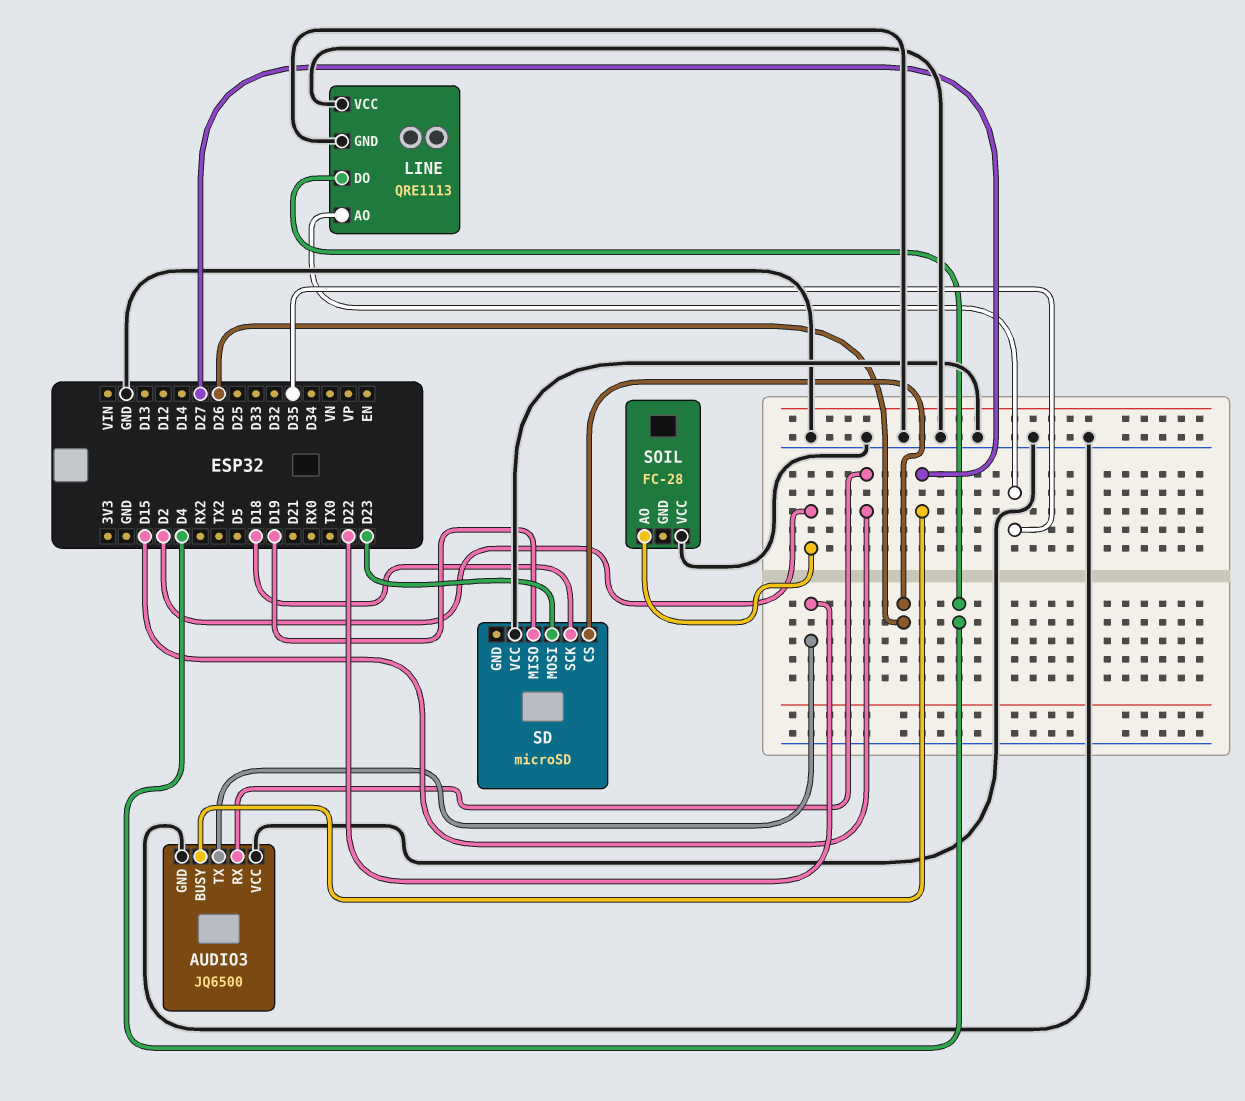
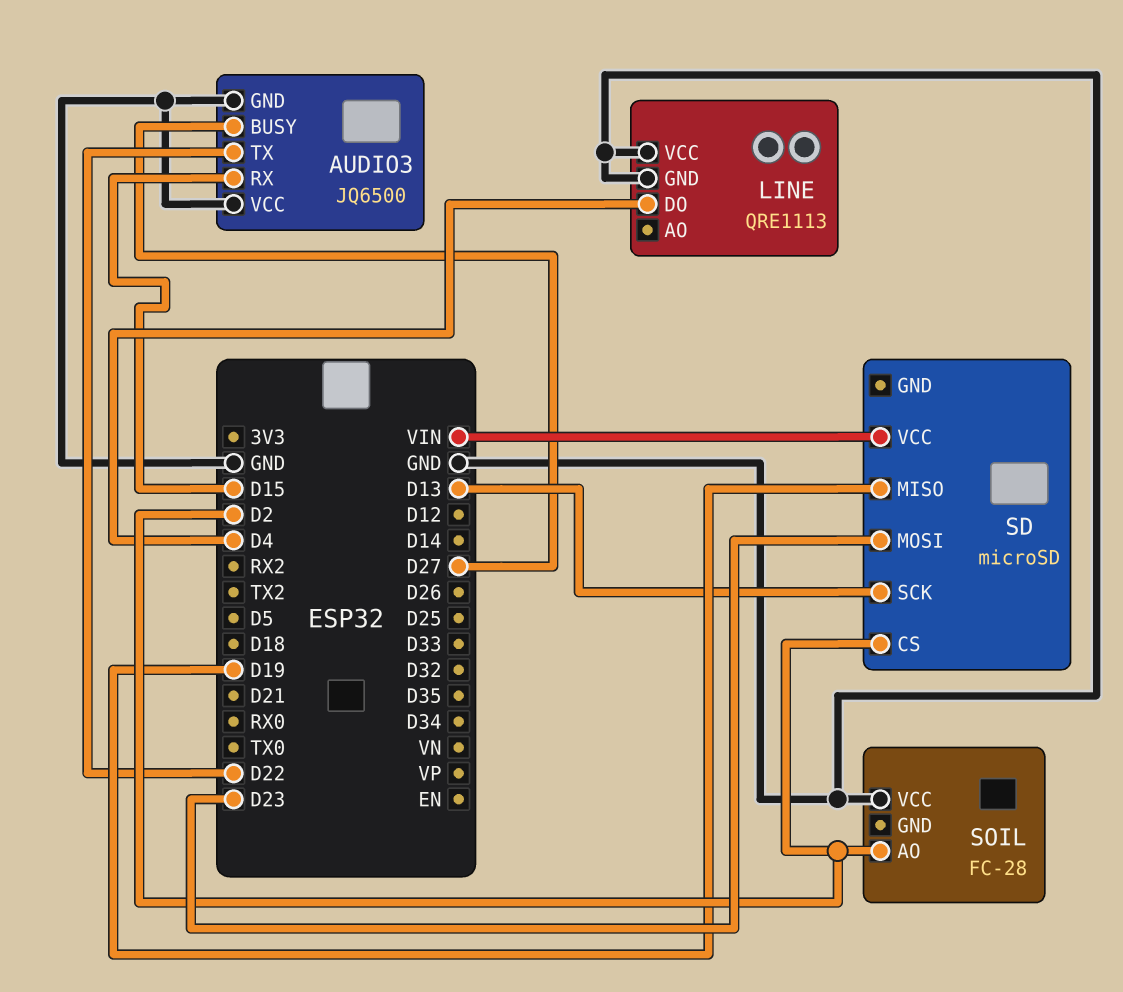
LINE pin AO: D35 -> none
SD pin CS: D26 -> D2
SD pin SCK: D18 -> D13
SD pin VCC: GND -> VIN

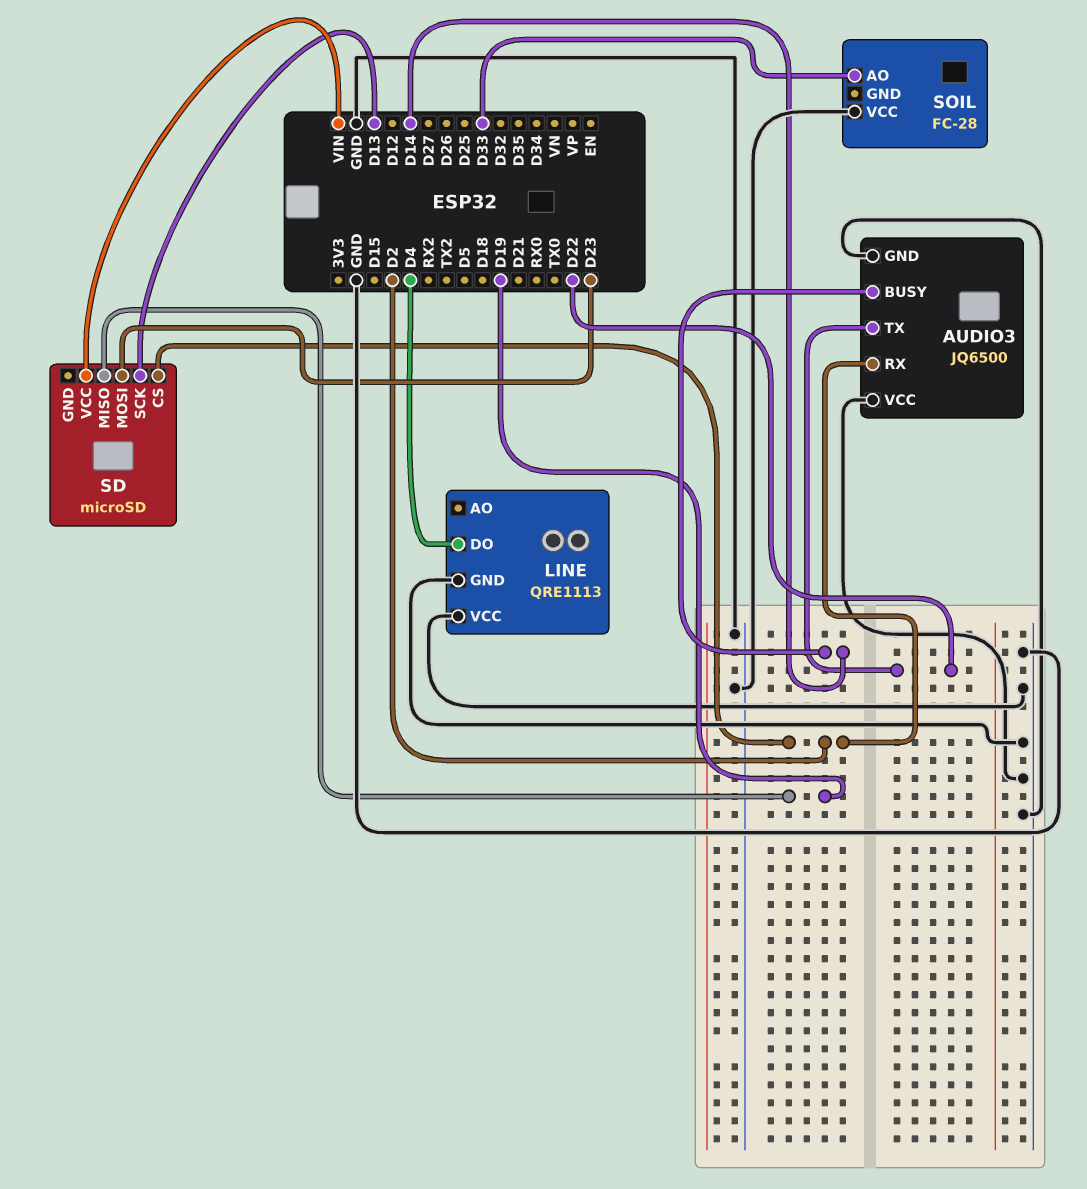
AUDIO3 pin BUSY: D27 -> D14
AUDIO3 pin RX: D15 -> D2
SOIL pin AO: D2 -> D33

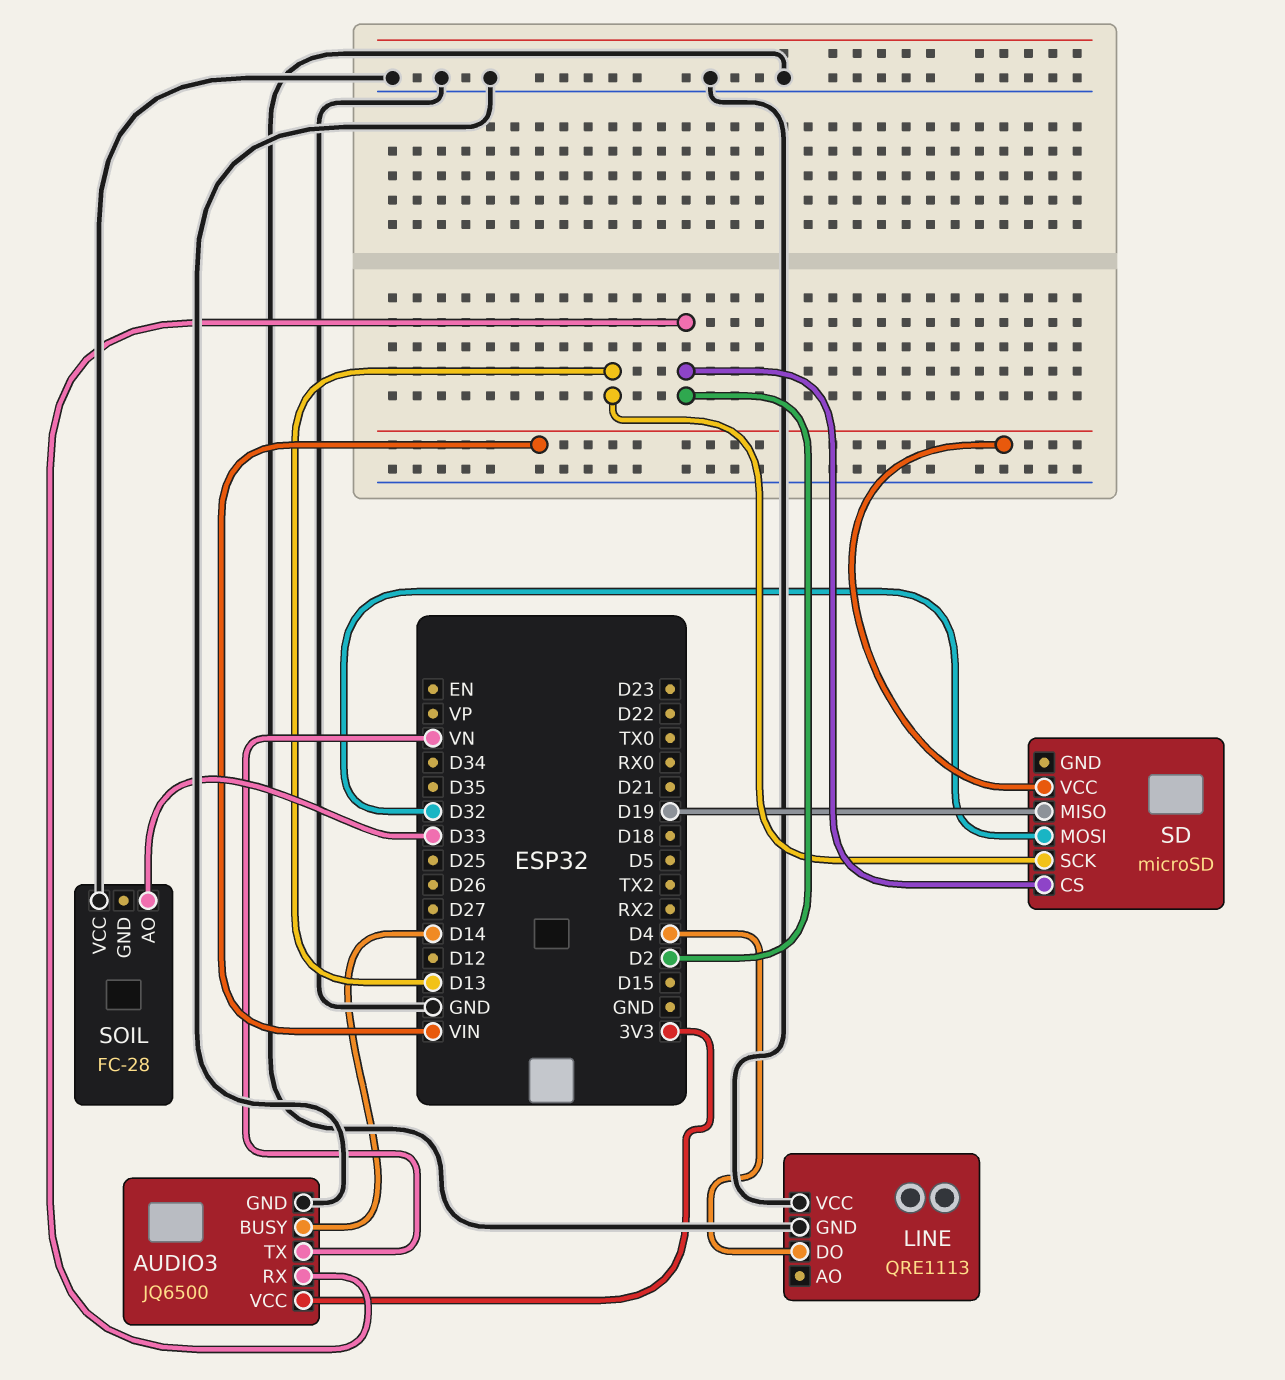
AUDIO3 pin TX: D22 -> VN
AUDIO3 pin VCC: GND -> 3V3
SD pin MOSI: D23 -> D32

